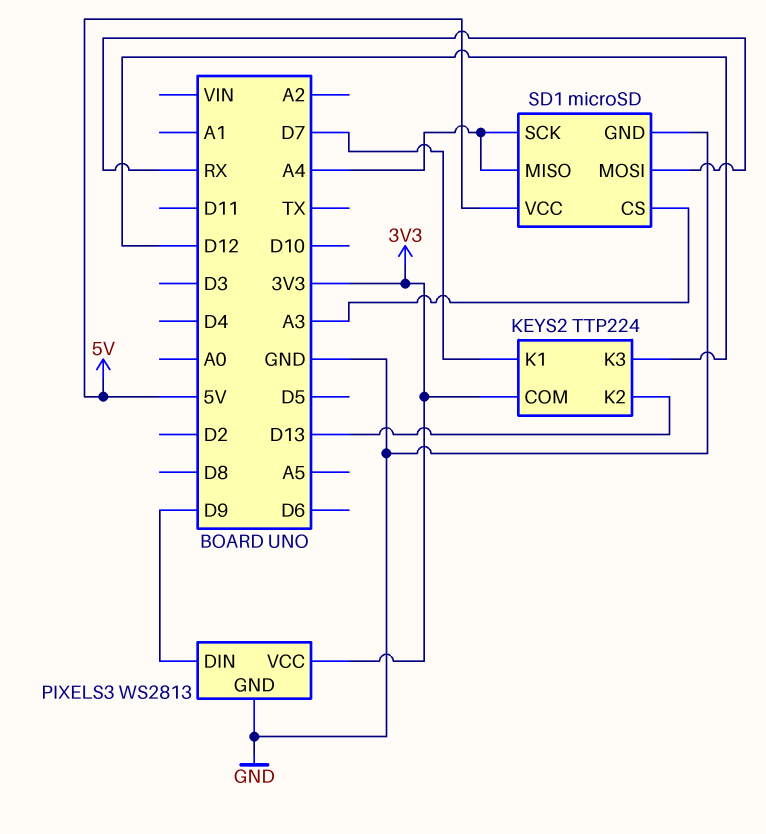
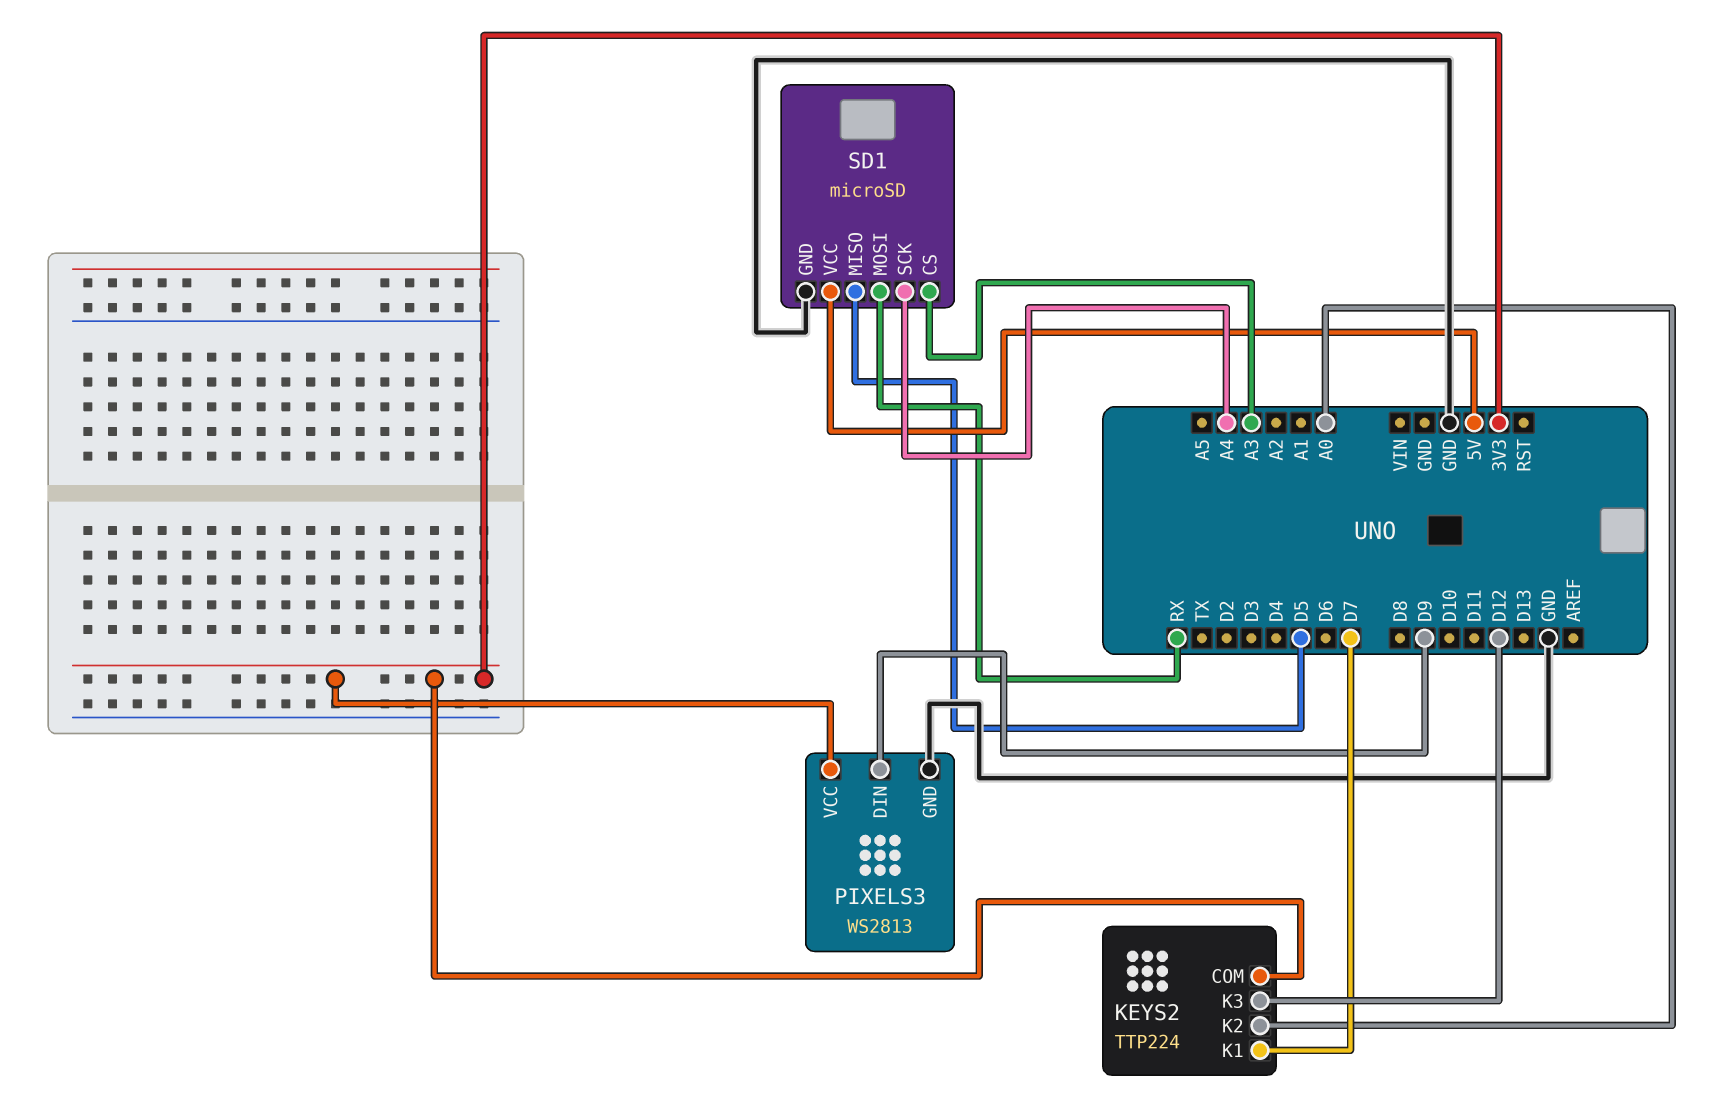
KEYS2 pin K2: D13 -> A0
SD1 pin MISO: A4 -> D5

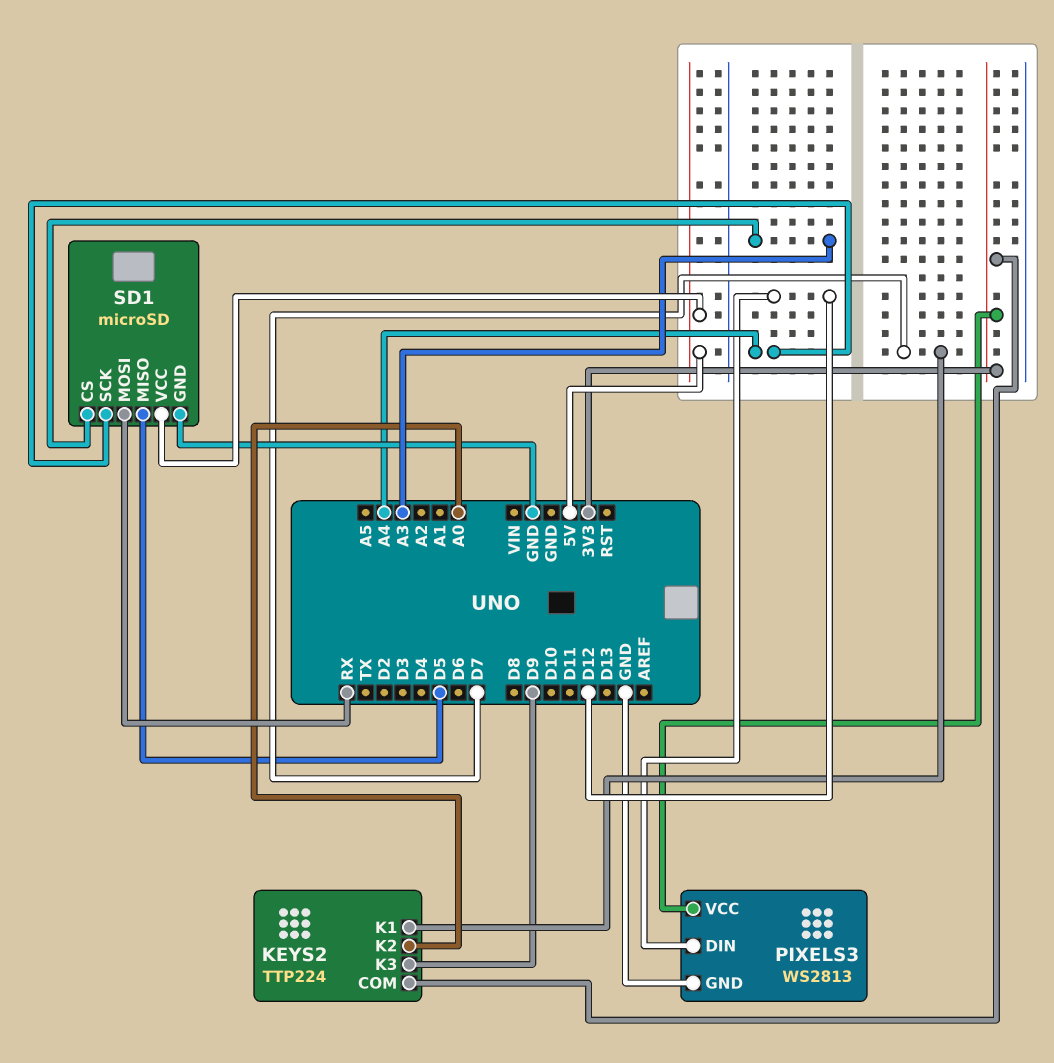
KEYS2 pin K3: D12 -> D9
PIXELS3 pin DIN: D9 -> D12

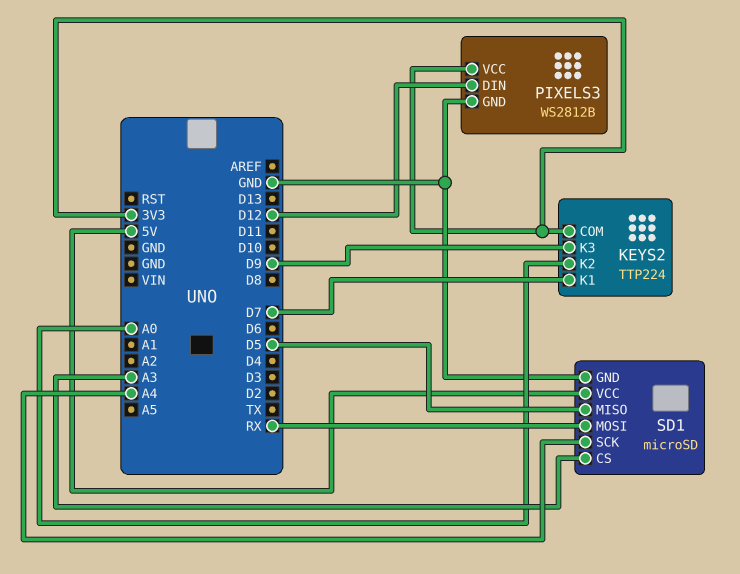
PIXELS3: WS2813 -> WS2812B

